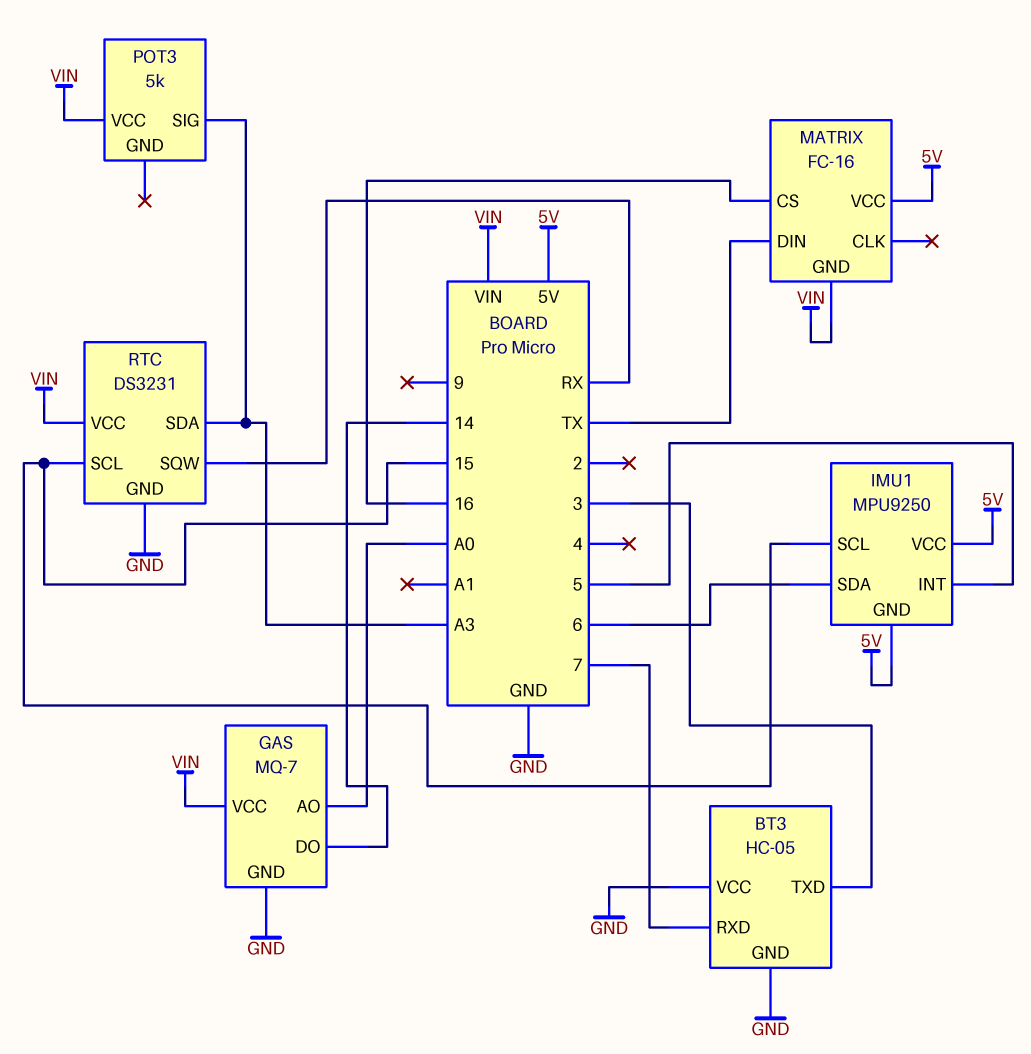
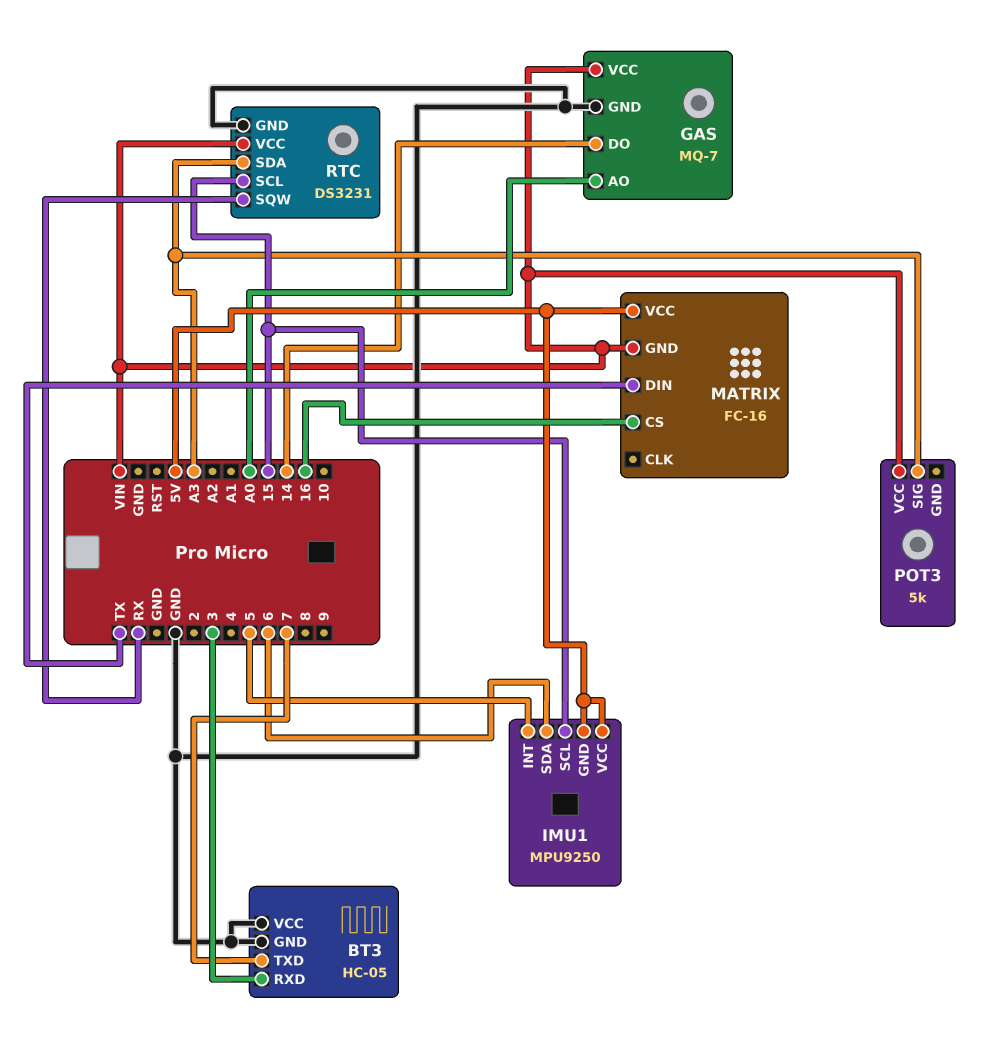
BT3 pin RXD: 7 -> 3
BT3 pin TXD: 3 -> 7

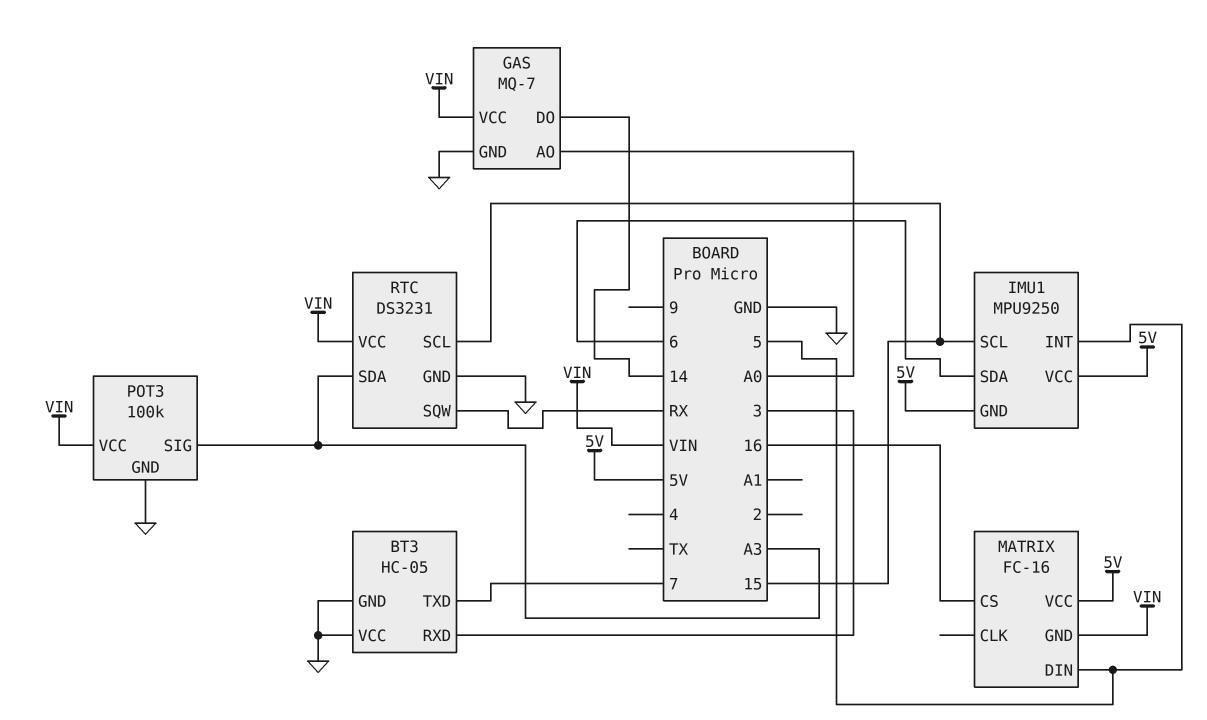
MATRIX pin DIN: TX -> 5
POT3: 5k -> 100k
POT3 pin GND: none -> GND

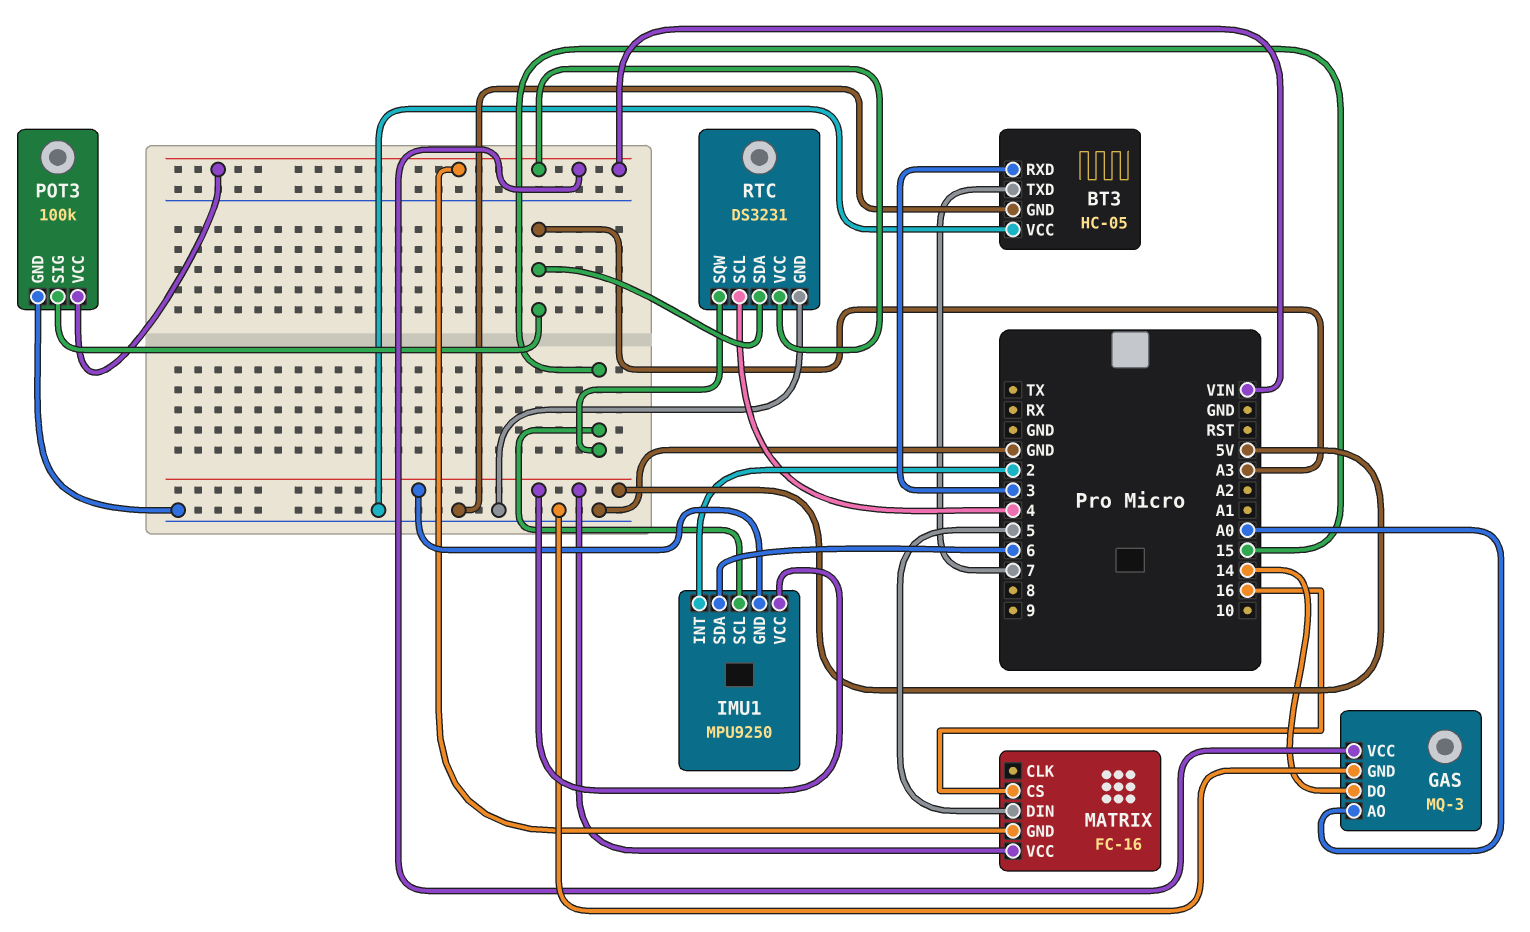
GAS: MQ-7 -> MQ-3
IMU1 pin INT: 5 -> 2
RTC pin SCL: 15 -> 4
RTC pin SQW: RX -> 15

